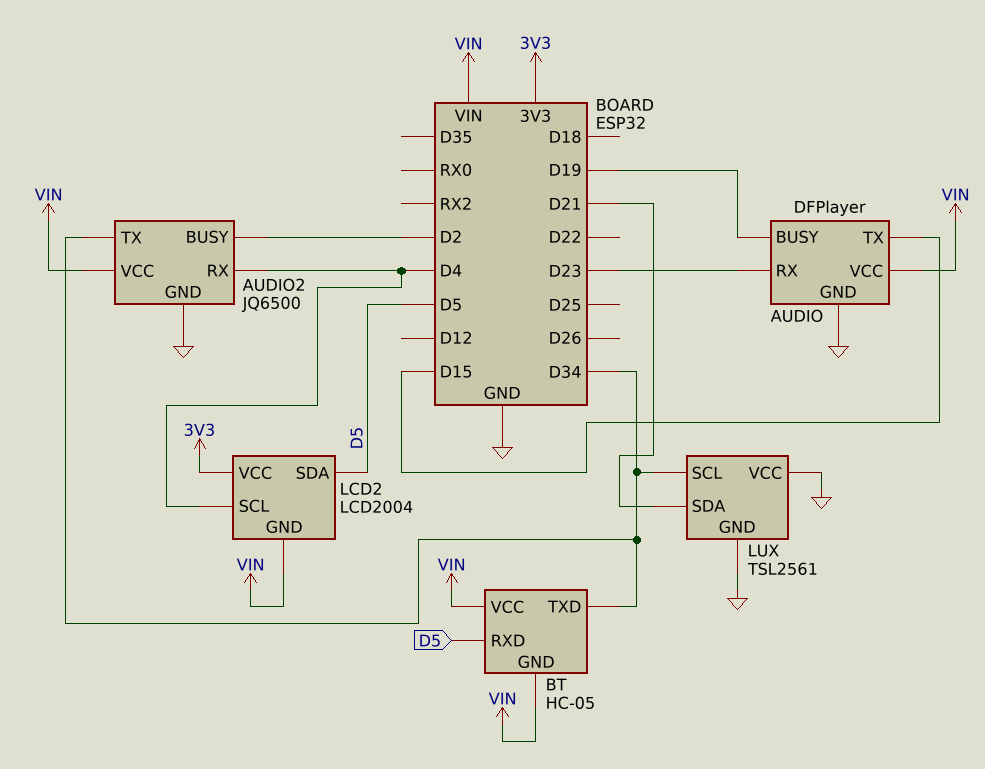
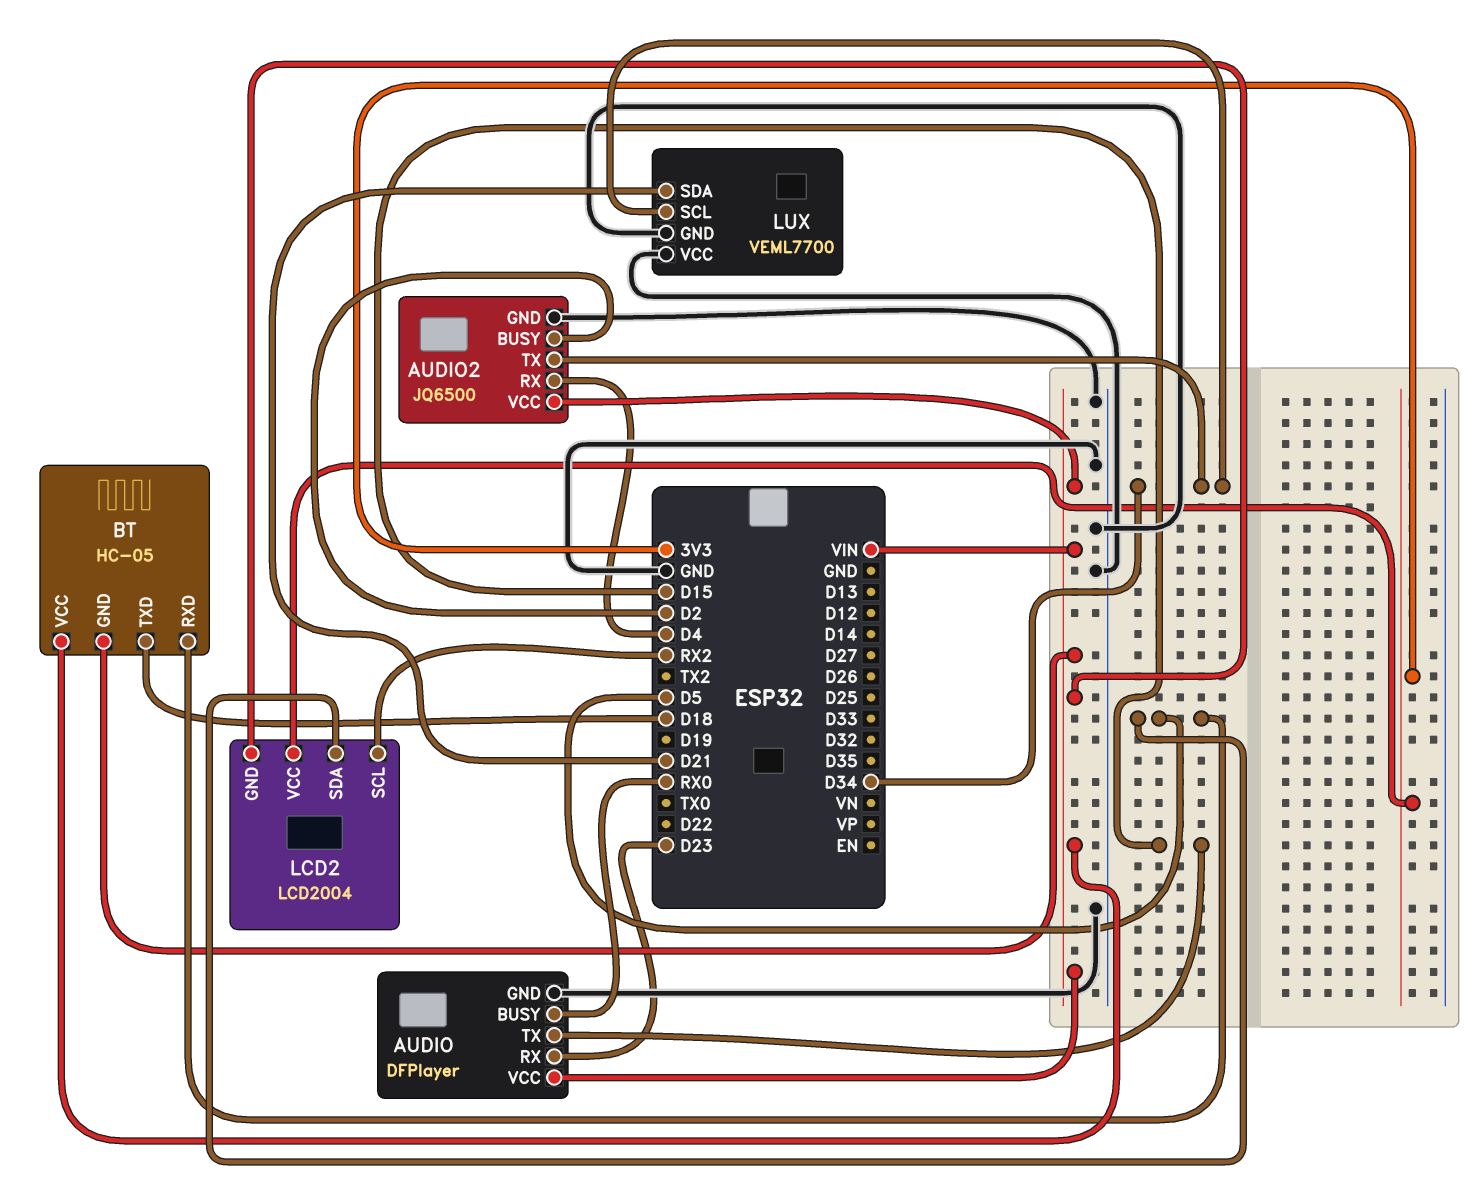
AUDIO pin BUSY: D19 -> RX0
BT pin TXD: D34 -> D18
LCD2 pin SCL: D4 -> RX2
LUX: TSL2561 -> VEML7700

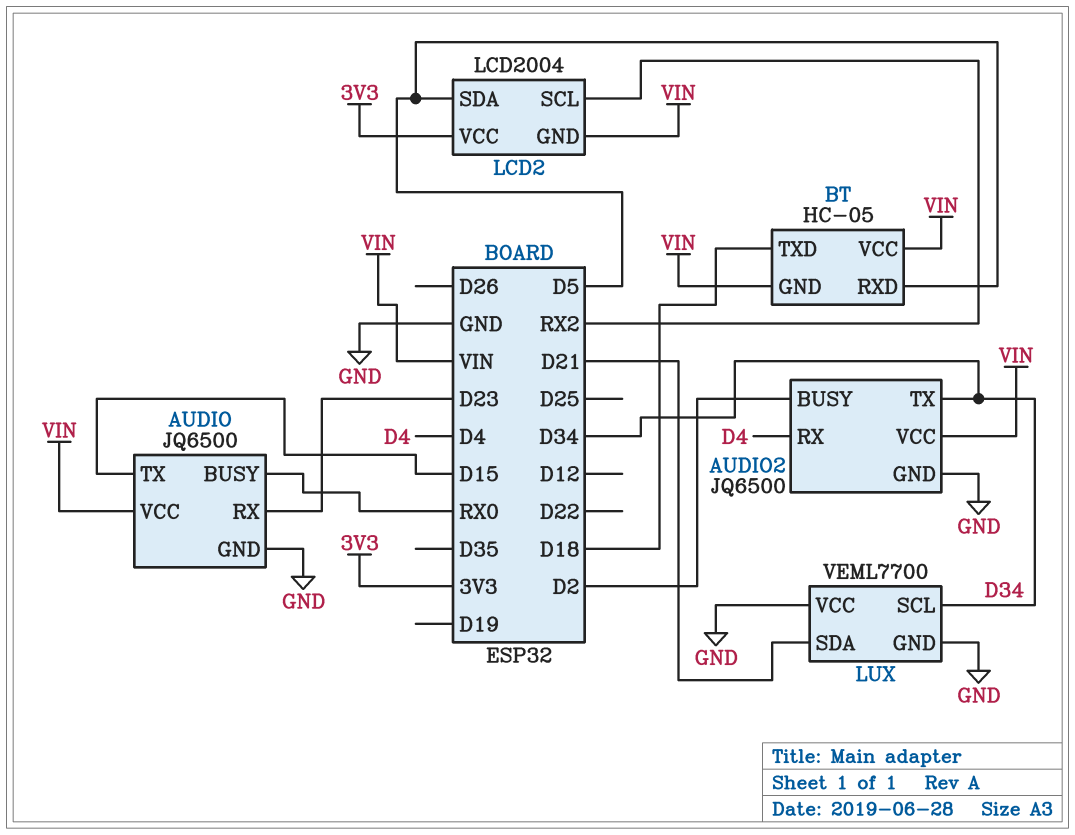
AUDIO: DFPlayer -> JQ6500

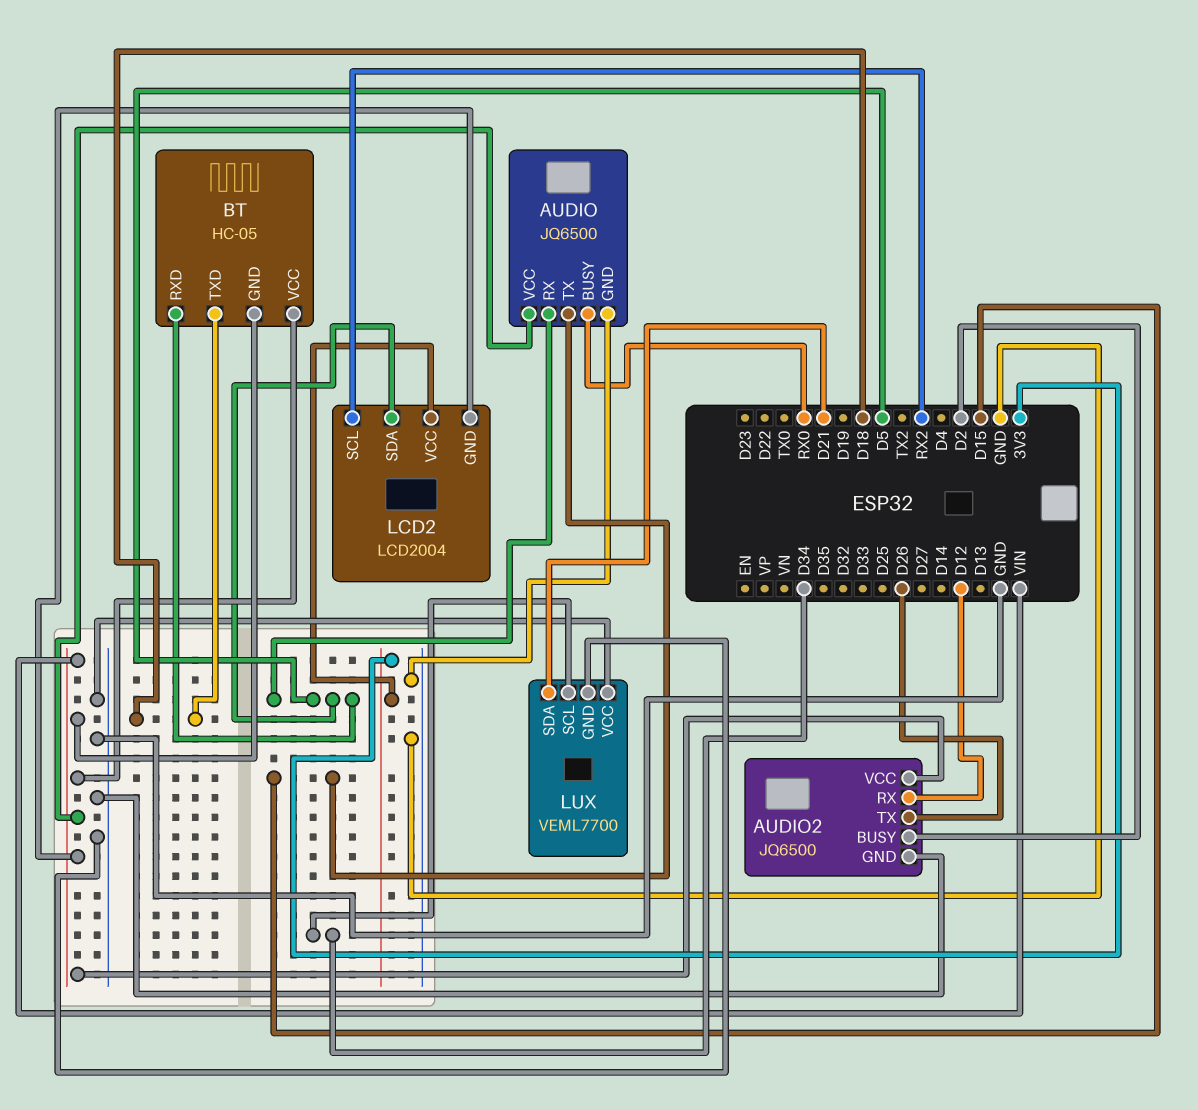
AUDIO pin RX: D23 -> D5
AUDIO2 pin RX: D4 -> D12
AUDIO2 pin TX: D34 -> D26

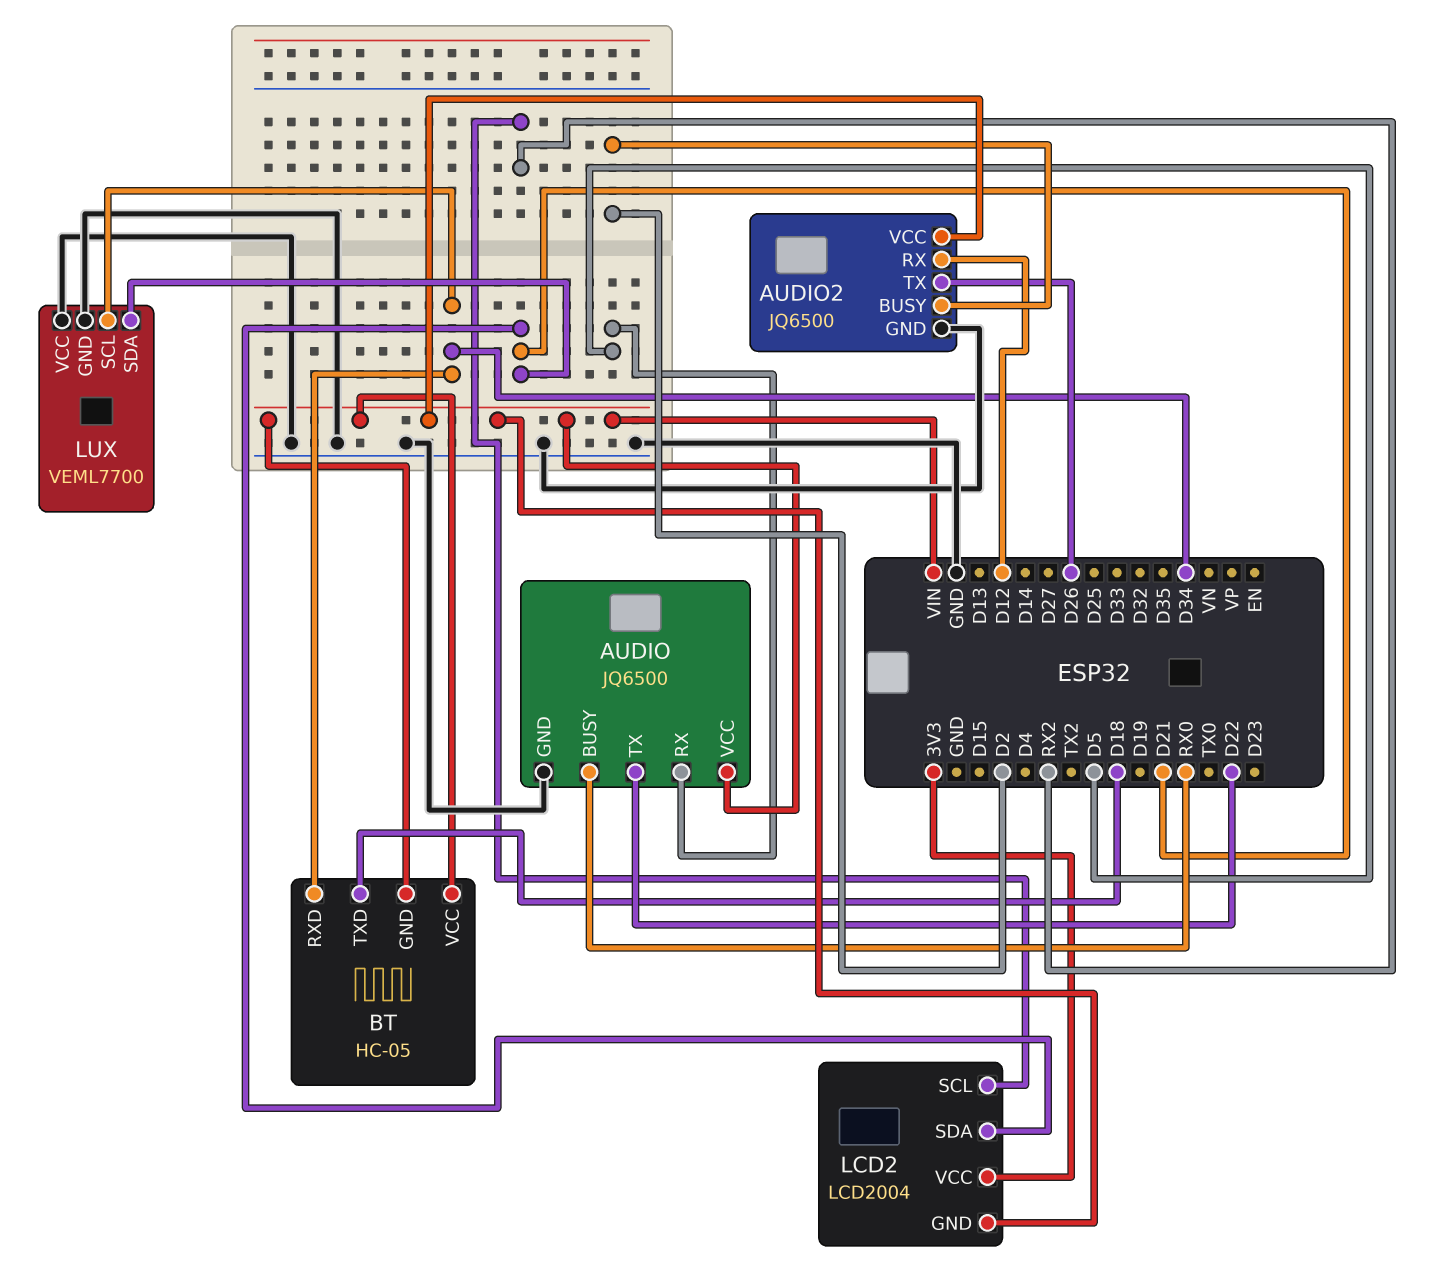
AUDIO pin TX: D15 -> D22
BT pin RXD: D5 -> D34
LCD2 pin SDA: D5 -> D21

